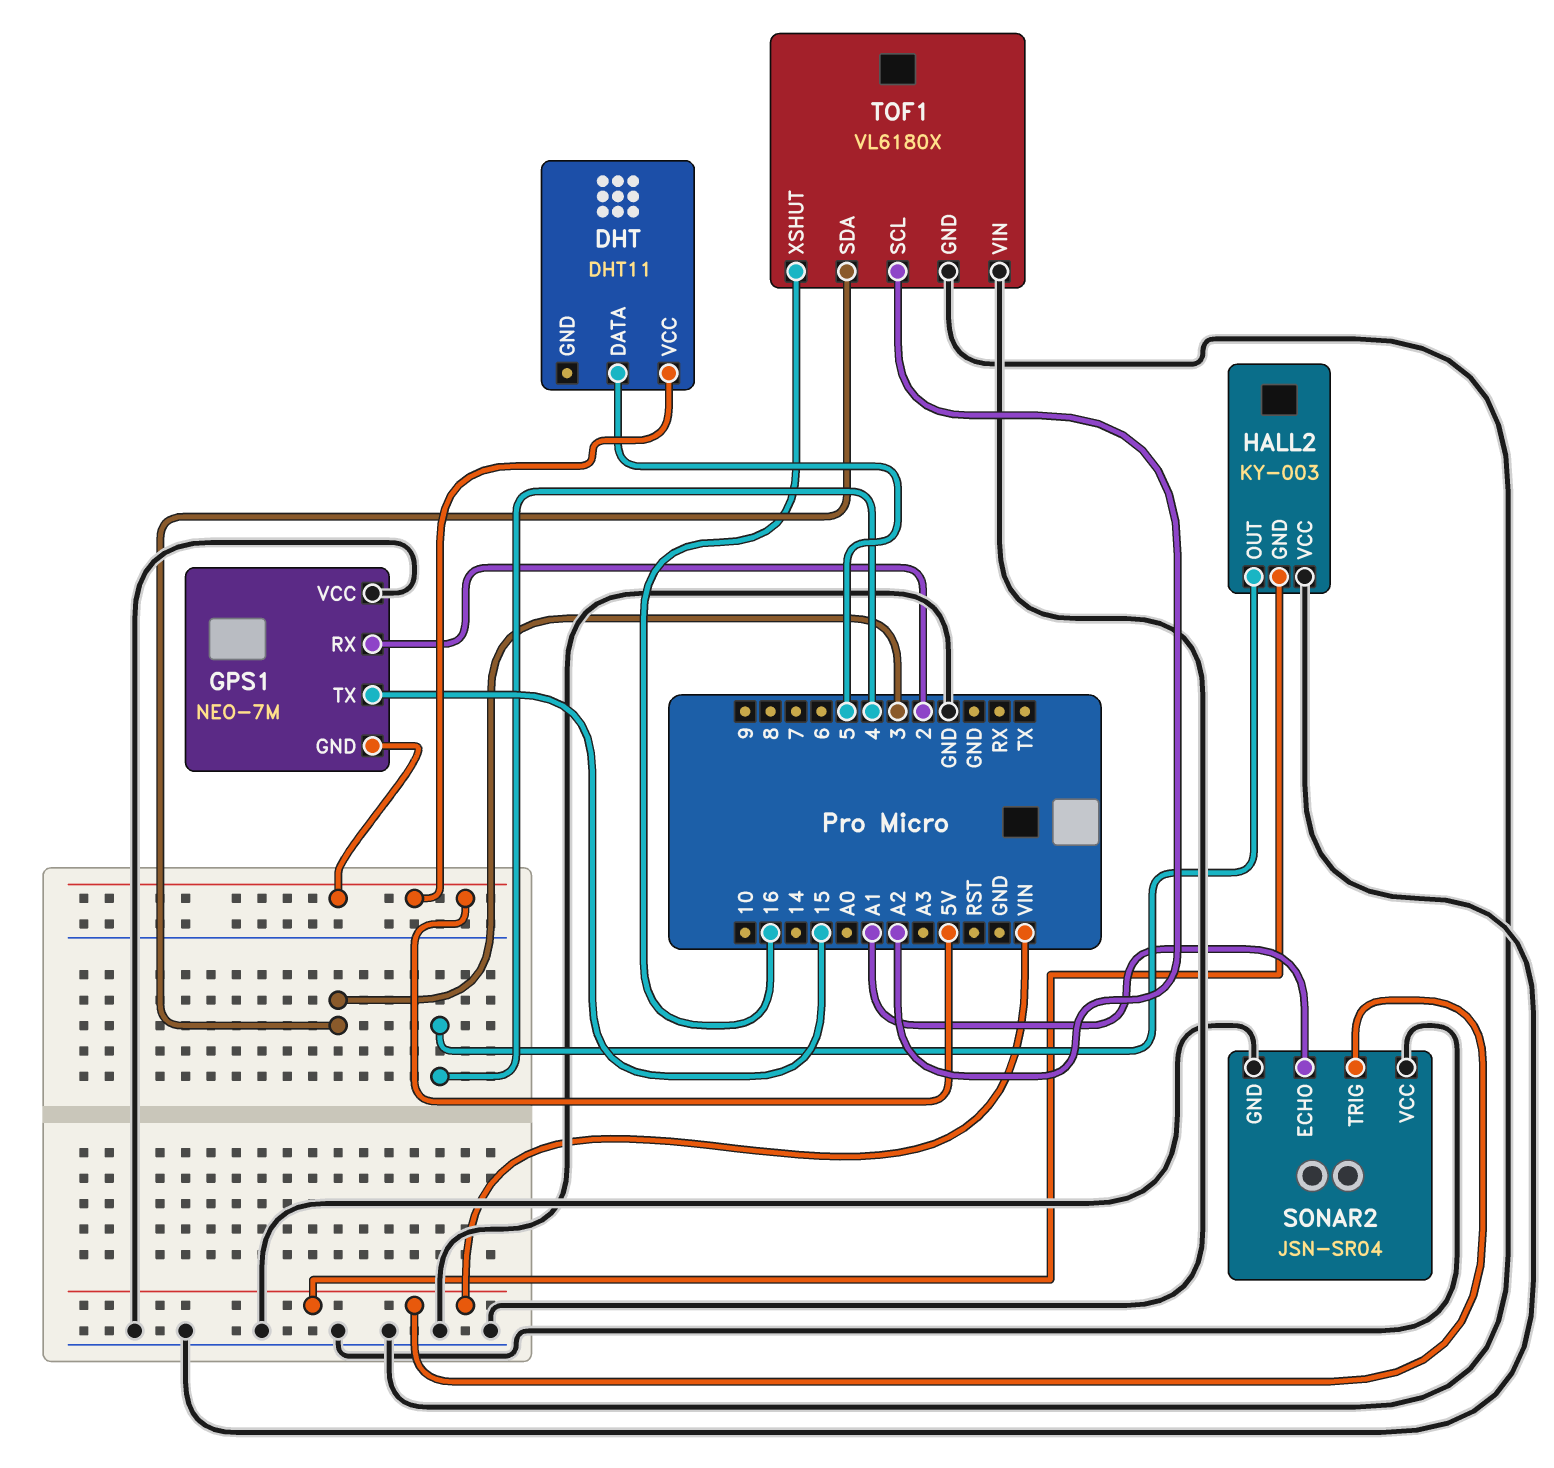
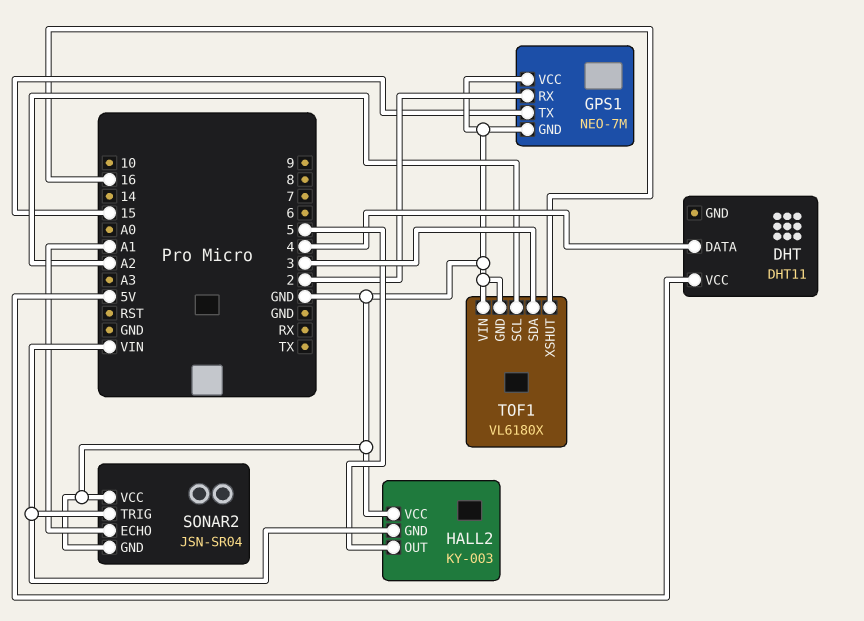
DHT pin DATA: 5 -> 4
GPS1 pin GND: 5V -> GND
HALL2 pin OUT: 4 -> 5

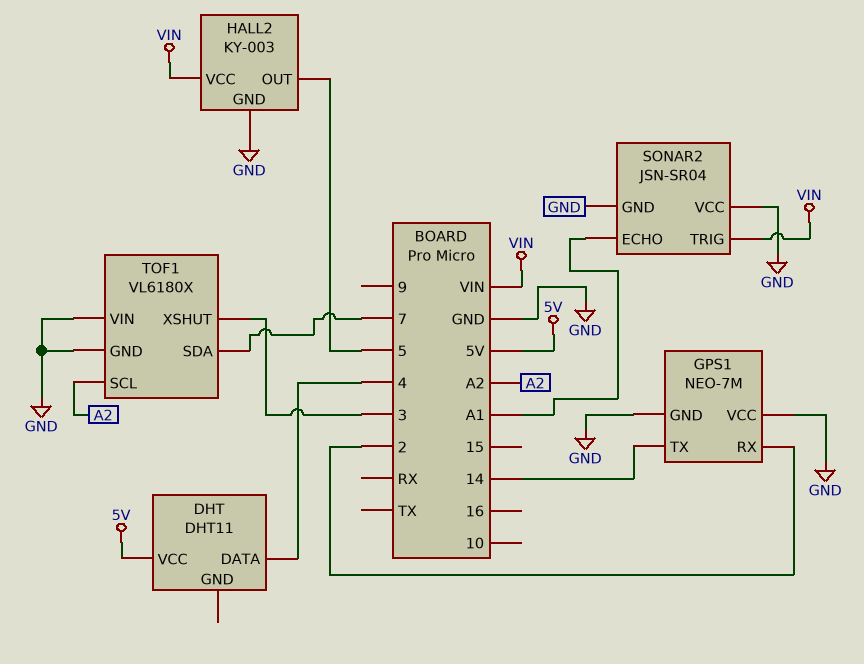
GPS1 pin TX: 15 -> 14
HALL2 pin GND: VIN -> GND
HALL2 pin VCC: GND -> VIN
TOF1 pin SDA: 3 -> 7
TOF1 pin XSHUT: 16 -> 3

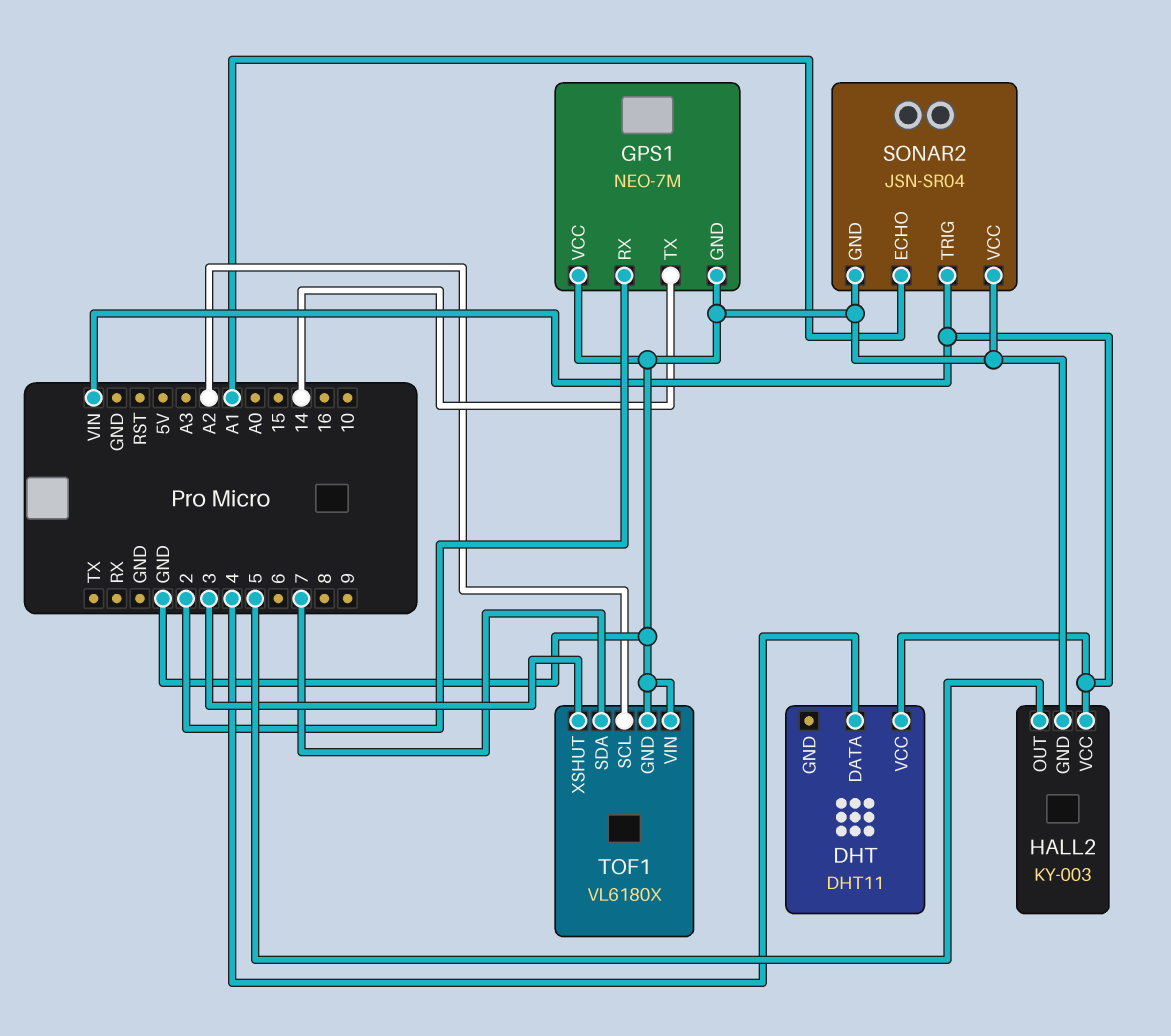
DHT pin VCC: 5V -> VIN

